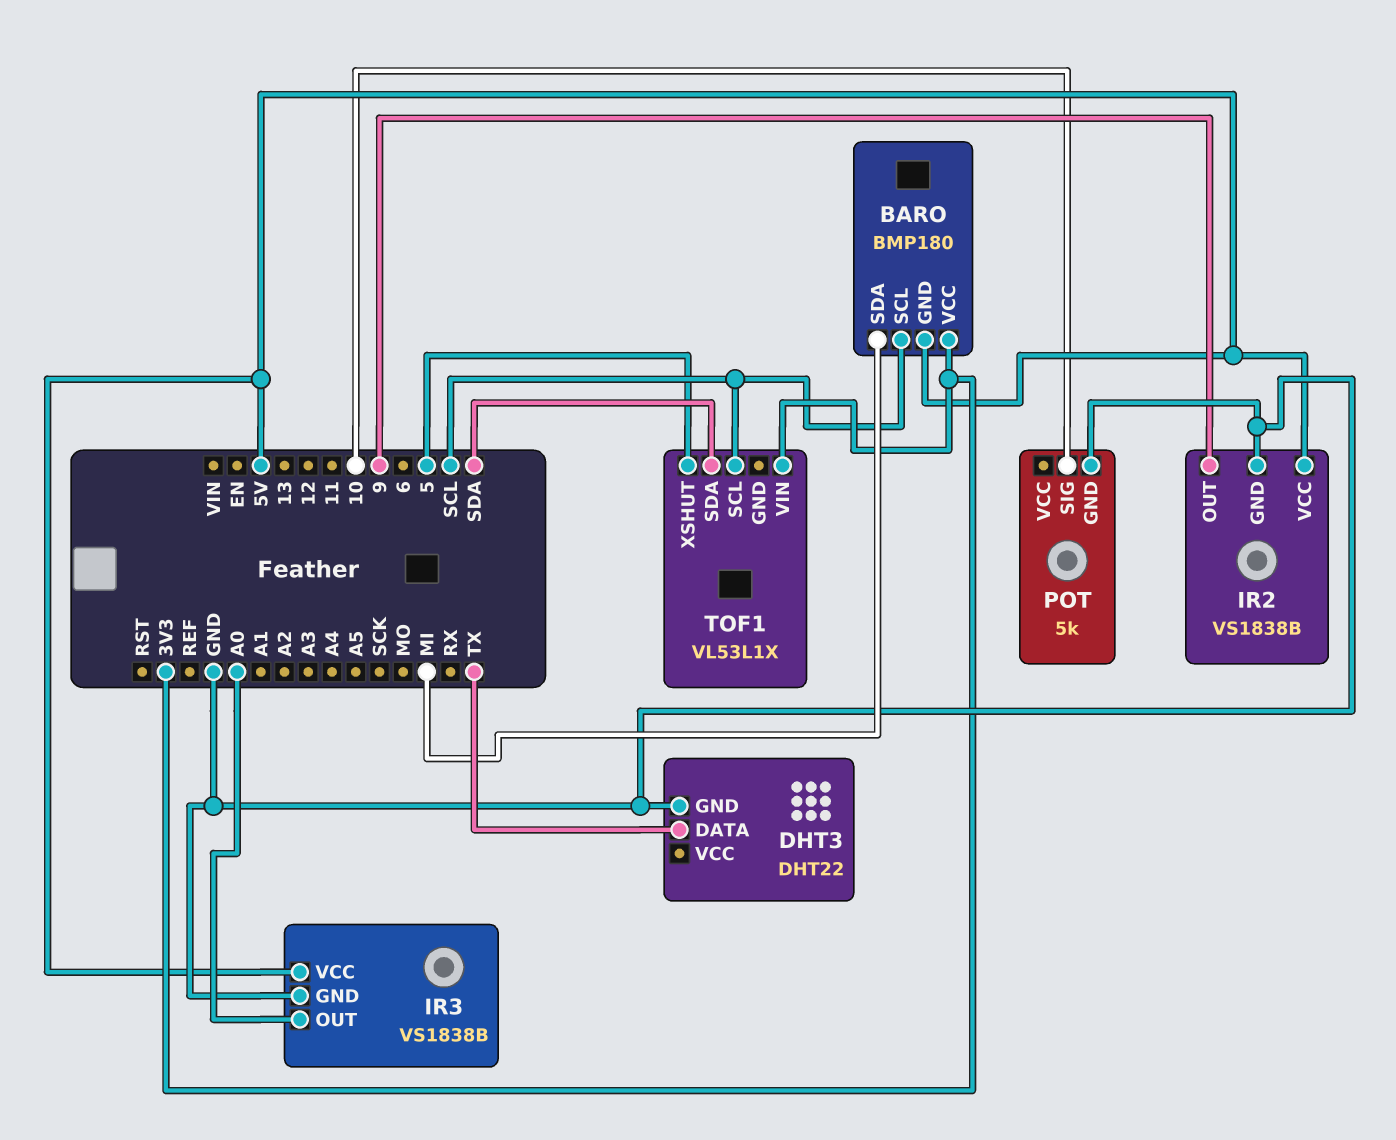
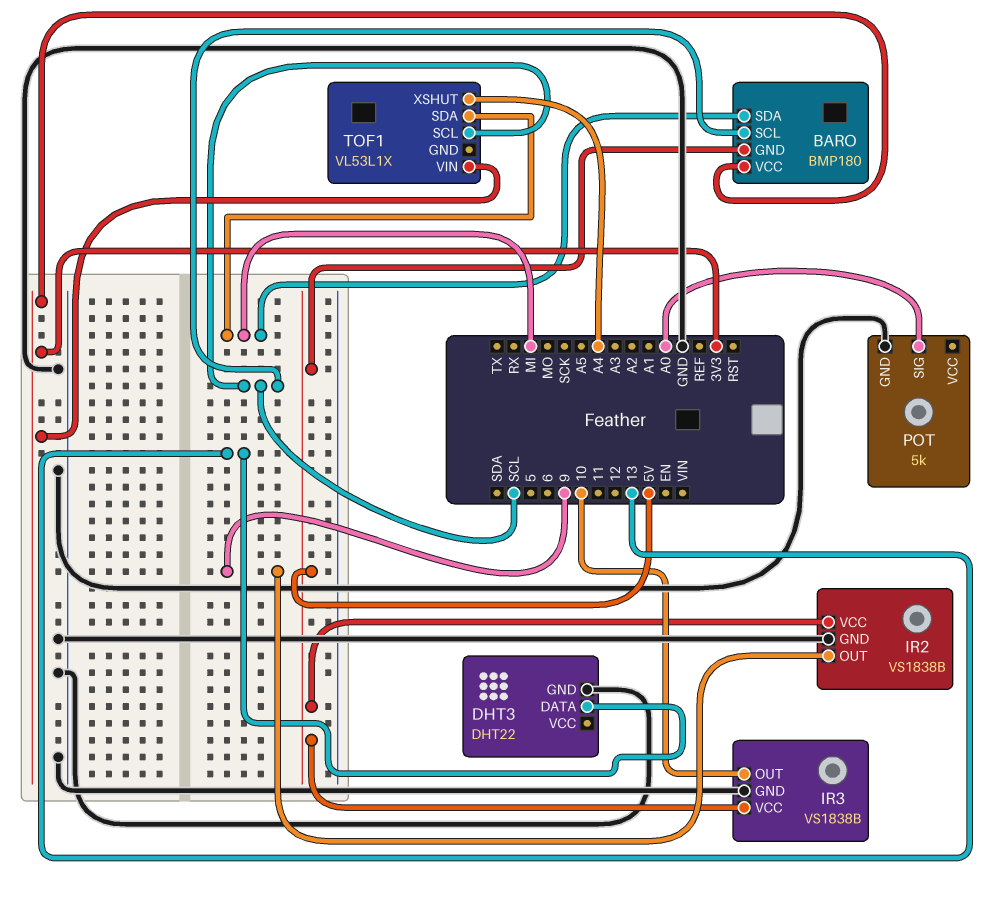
DHT3 pin DATA: TX -> 13
IR3 pin OUT: A0 -> 10
POT pin SIG: 10 -> A0
TOF1 pin SDA: SDA -> MI
TOF1 pin XSHUT: 5 -> A4

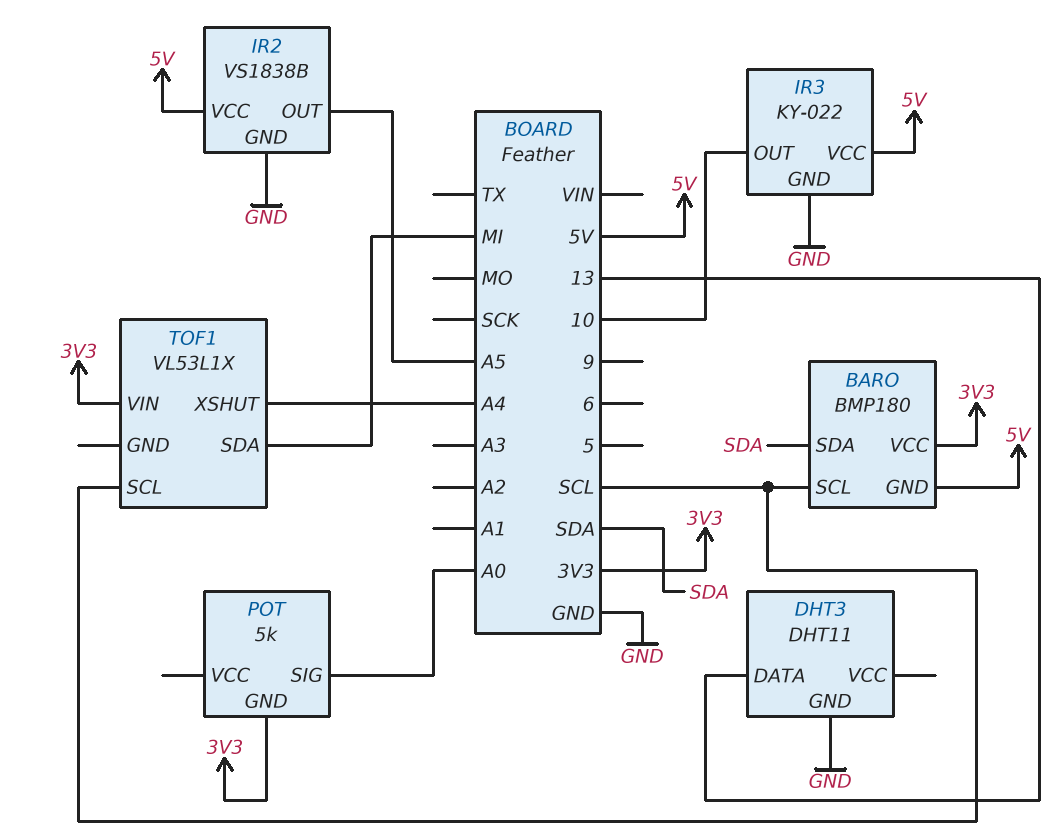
BARO pin SDA: MI -> SDA
DHT3: DHT22 -> DHT11
IR2 pin OUT: 9 -> A5
IR3: VS1838B -> KY-022
POT pin GND: GND -> 3V3

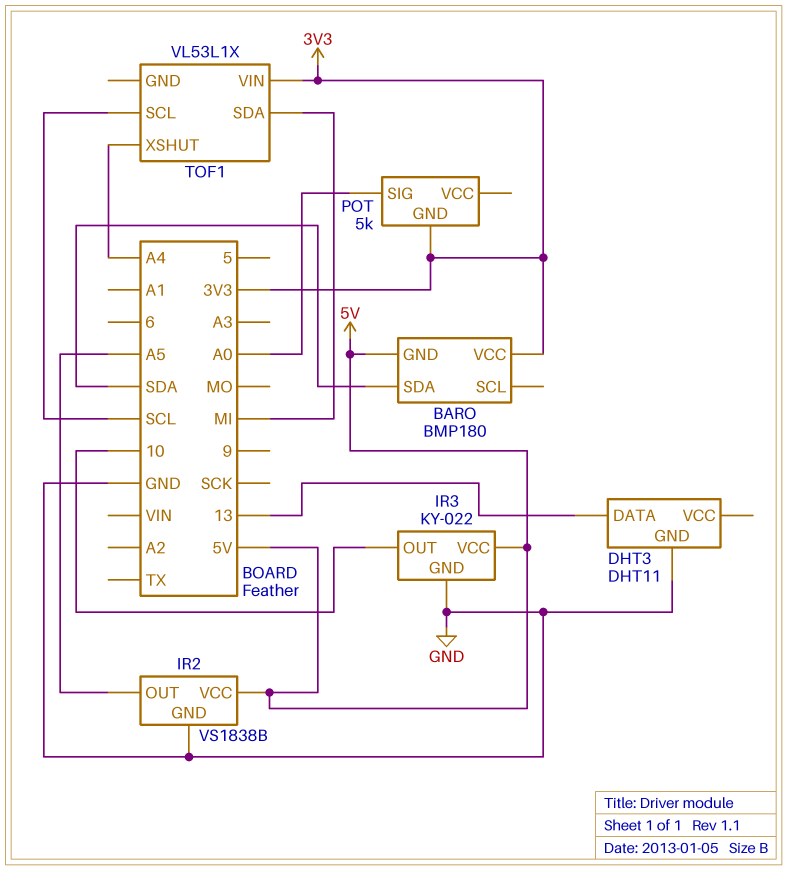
BARO pin SCL: SCL -> none

